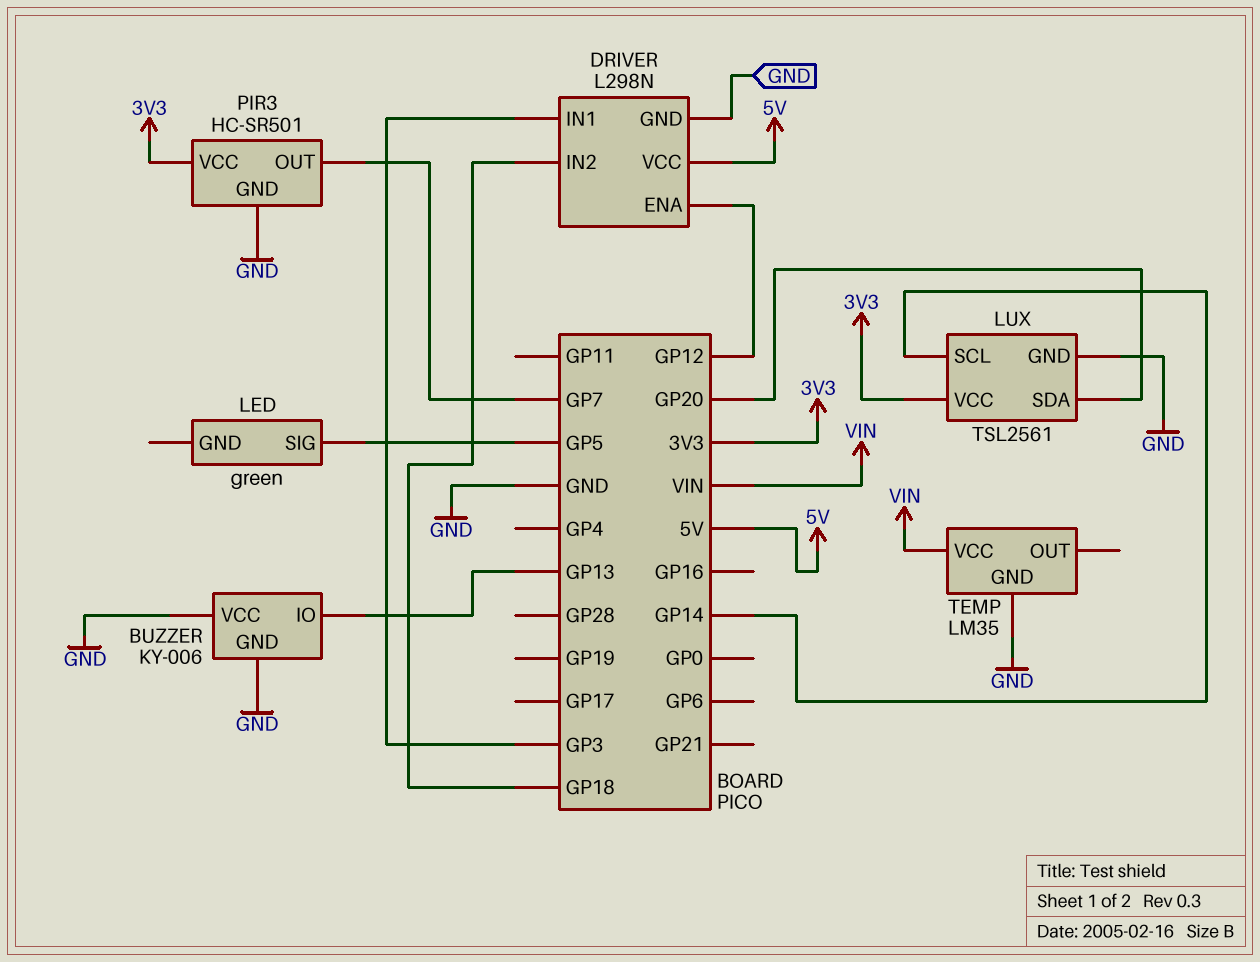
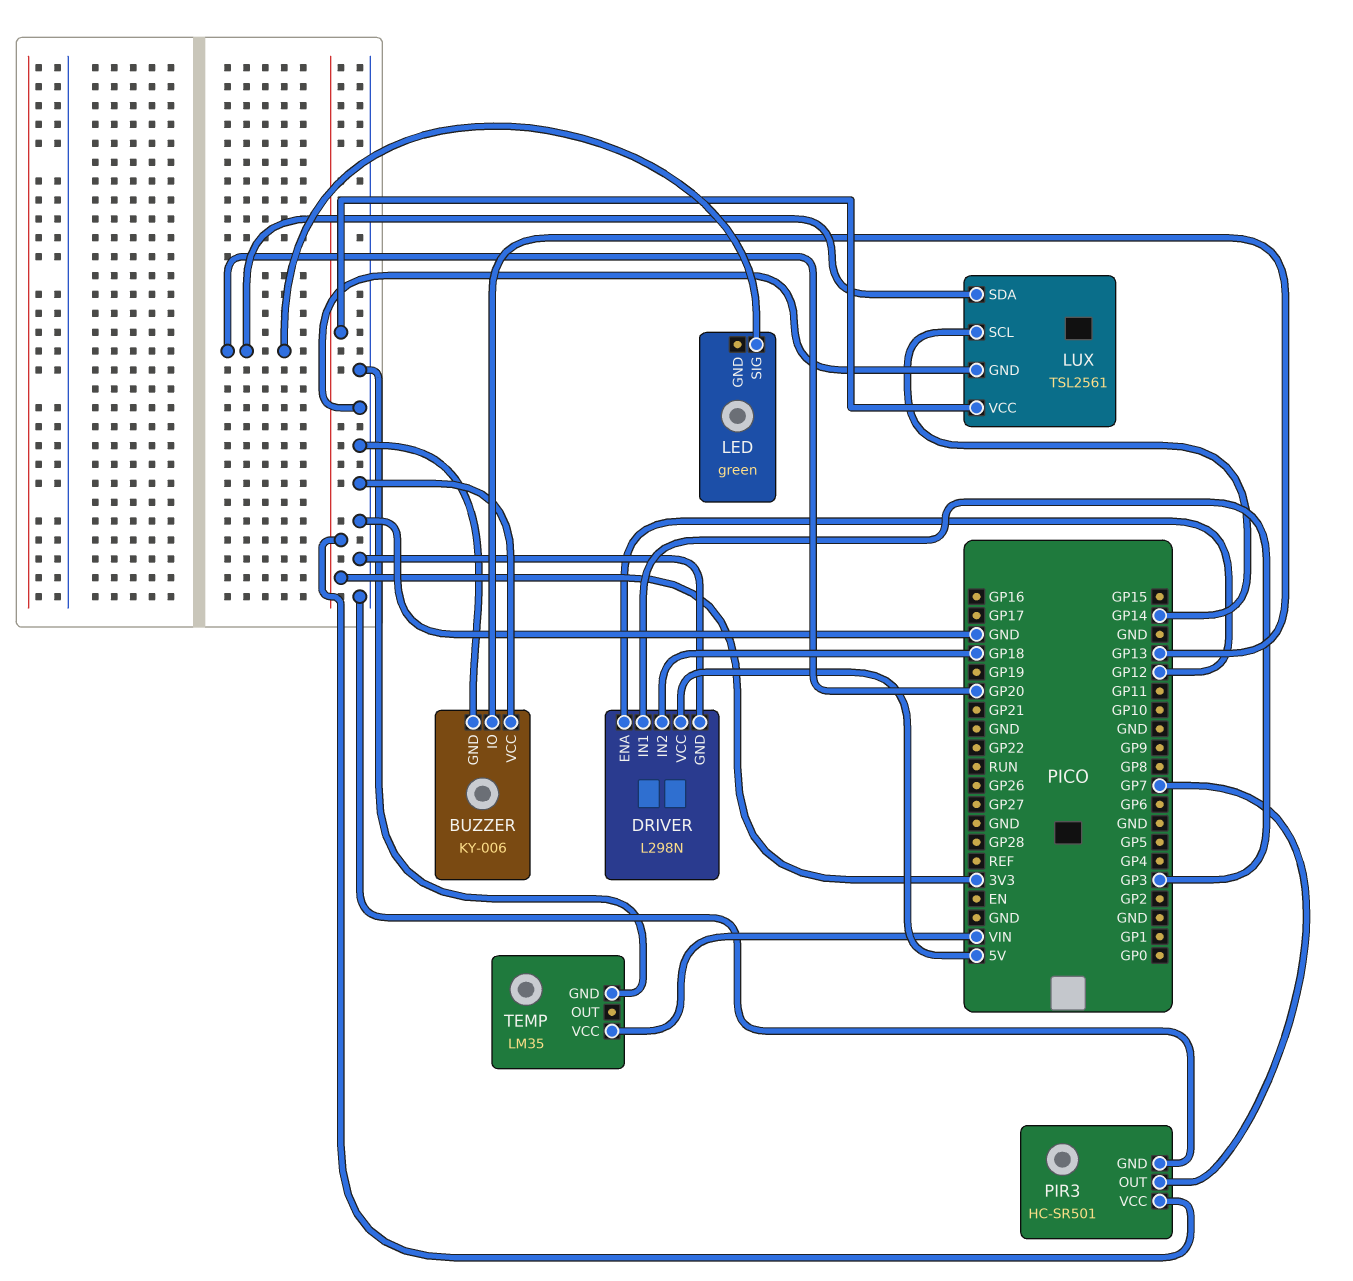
LED pin SIG: GP5 -> GP20

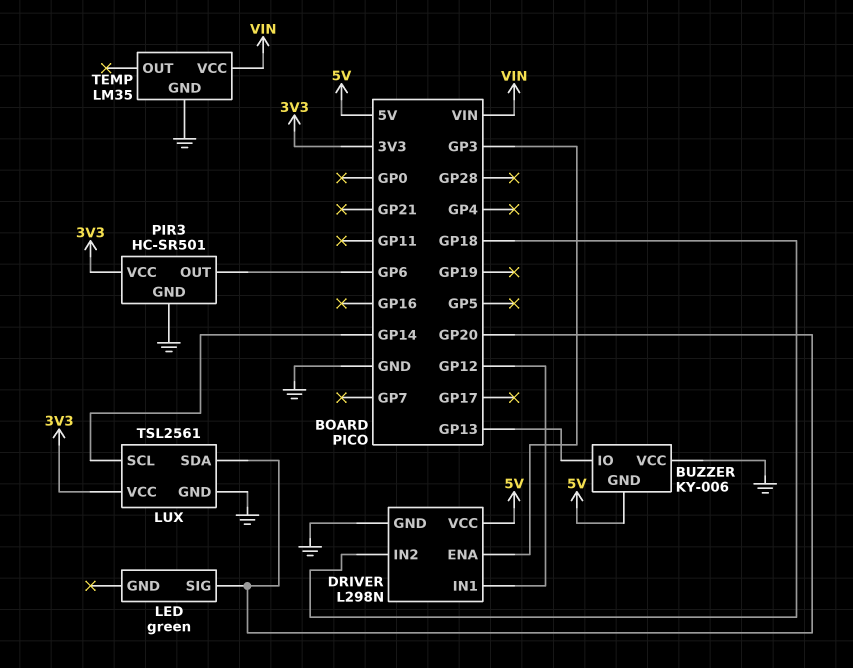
BUZZER pin GND: GND -> 5V
DRIVER pin ENA: GP12 -> GP3
DRIVER pin IN1: GP3 -> GP12
PIR3 pin OUT: GP7 -> GP6

